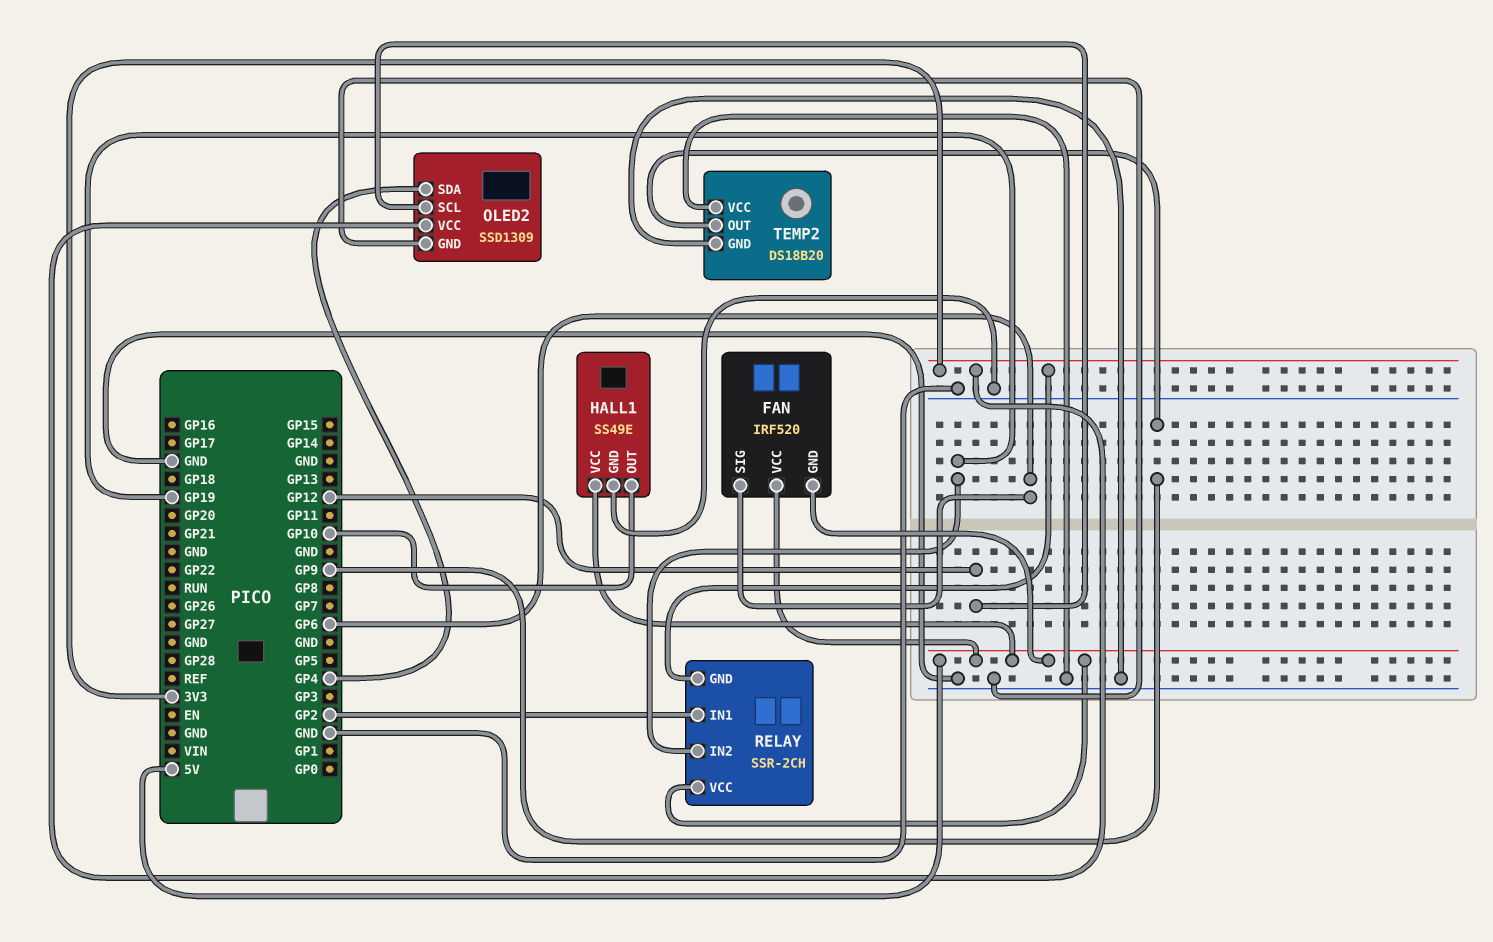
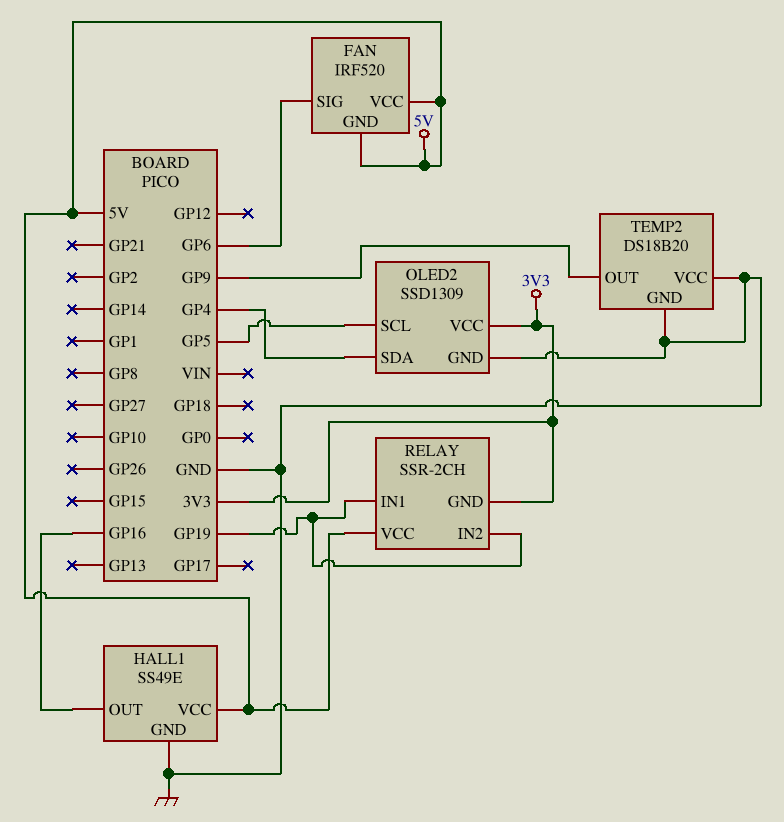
HALL1 pin OUT: GP10 -> GP16
OLED2 pin SCL: GP12 -> GP5
RELAY pin IN1: GP2 -> GP19

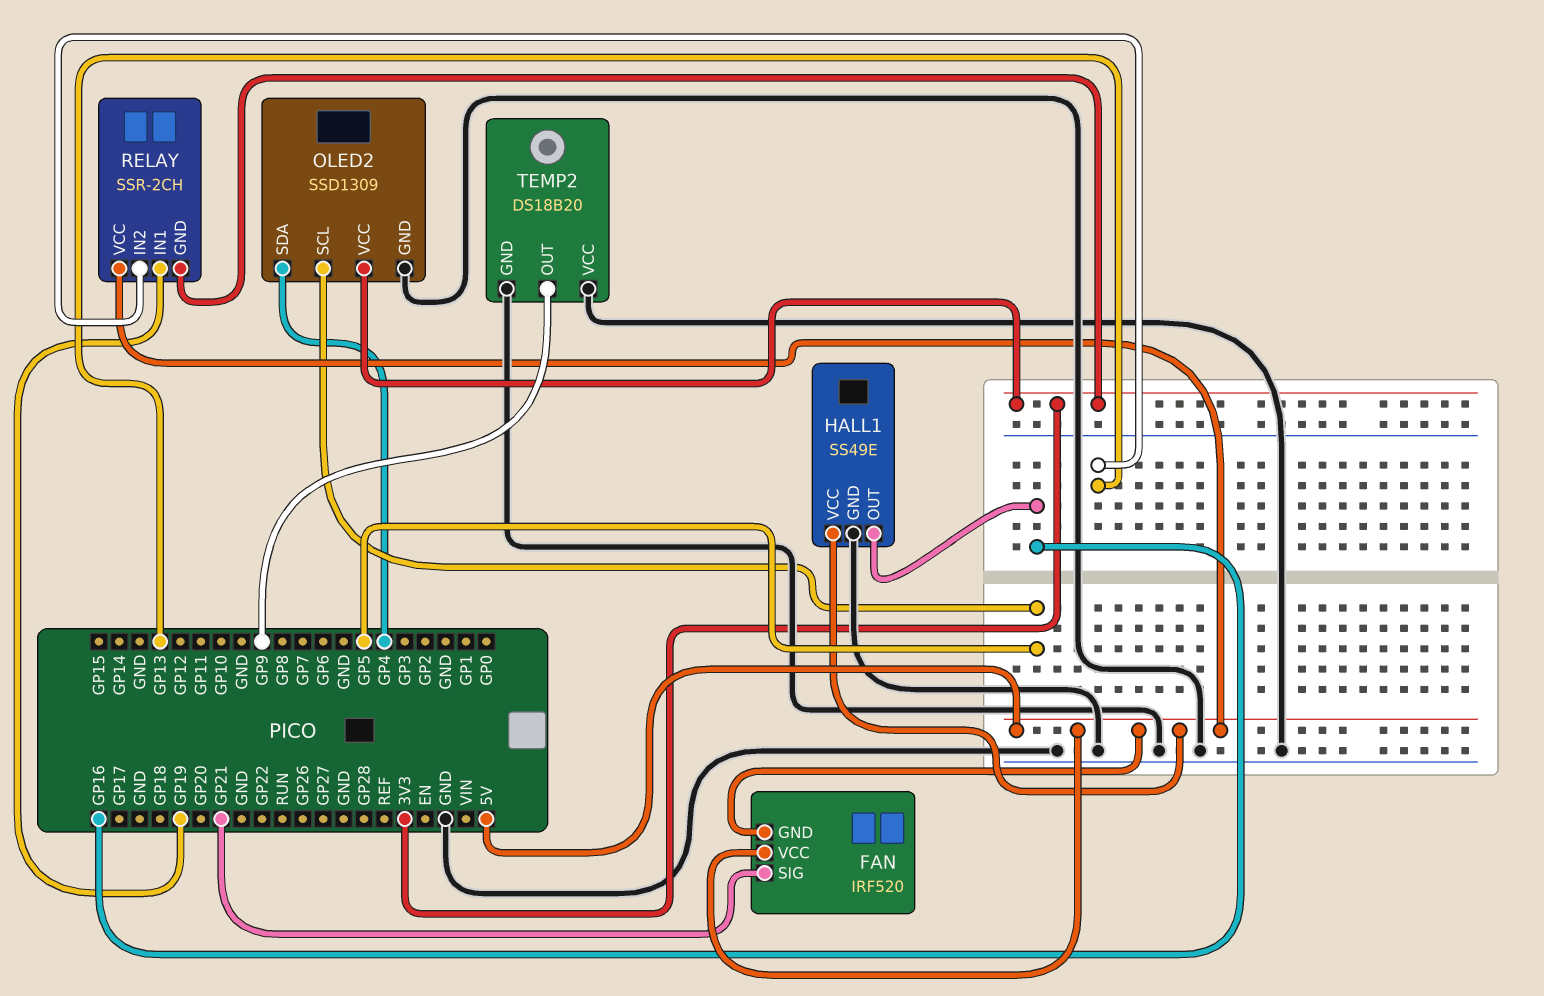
FAN pin SIG: GP6 -> GP21
RELAY pin IN2: GP19 -> GP13

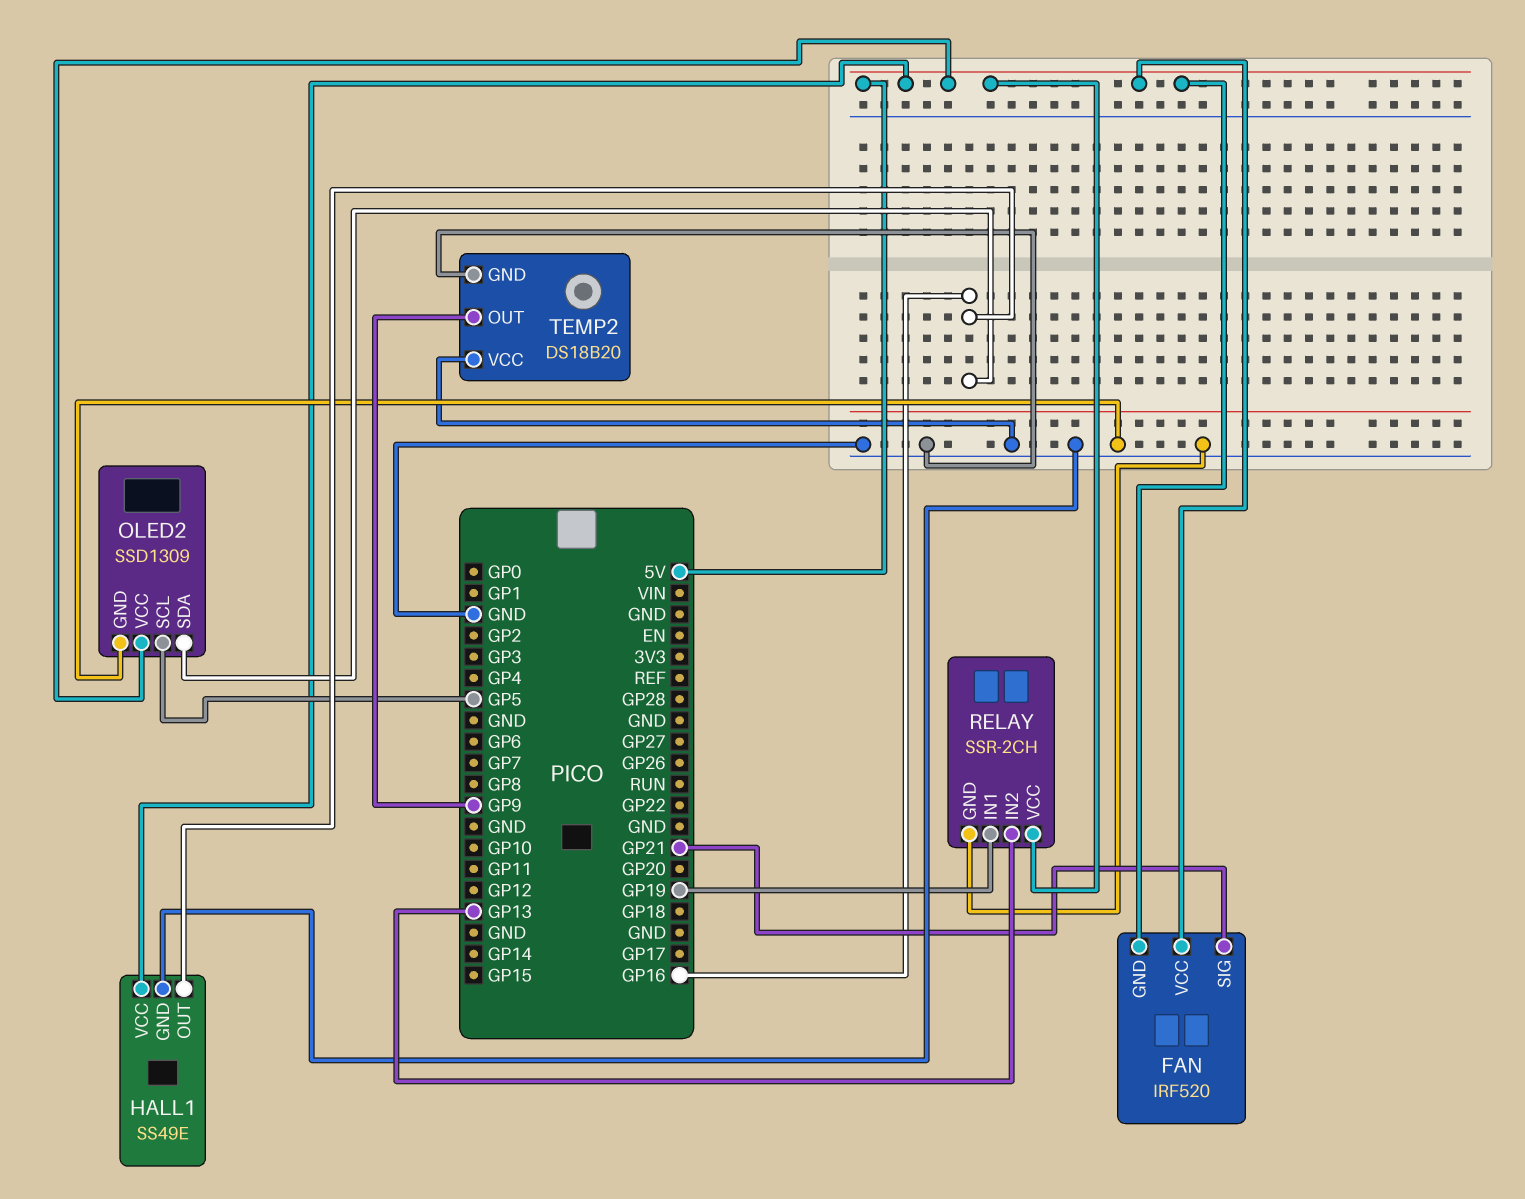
OLED2 pin SDA: GP4 -> GP16
OLED2 pin VCC: 3V3 -> 5V
RELAY pin GND: 3V3 -> GND

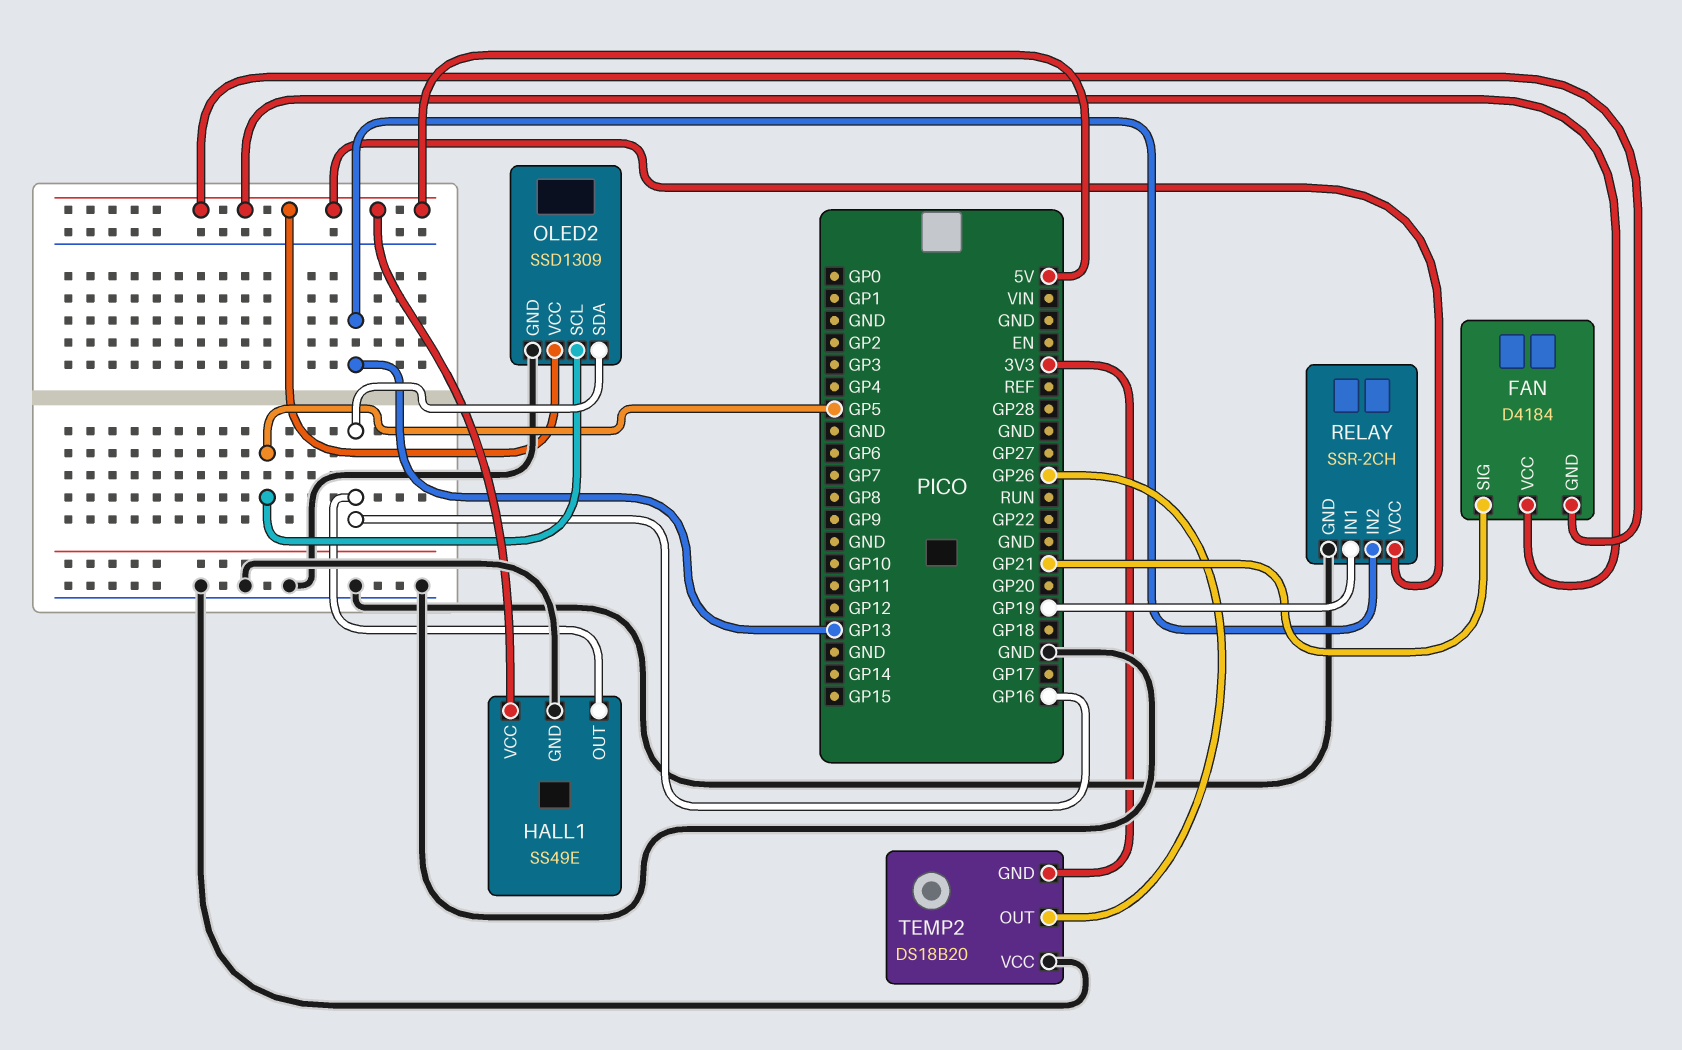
FAN: IRF520 -> D4184
TEMP2 pin GND: GND -> 3V3
TEMP2 pin OUT: GP9 -> GP26

